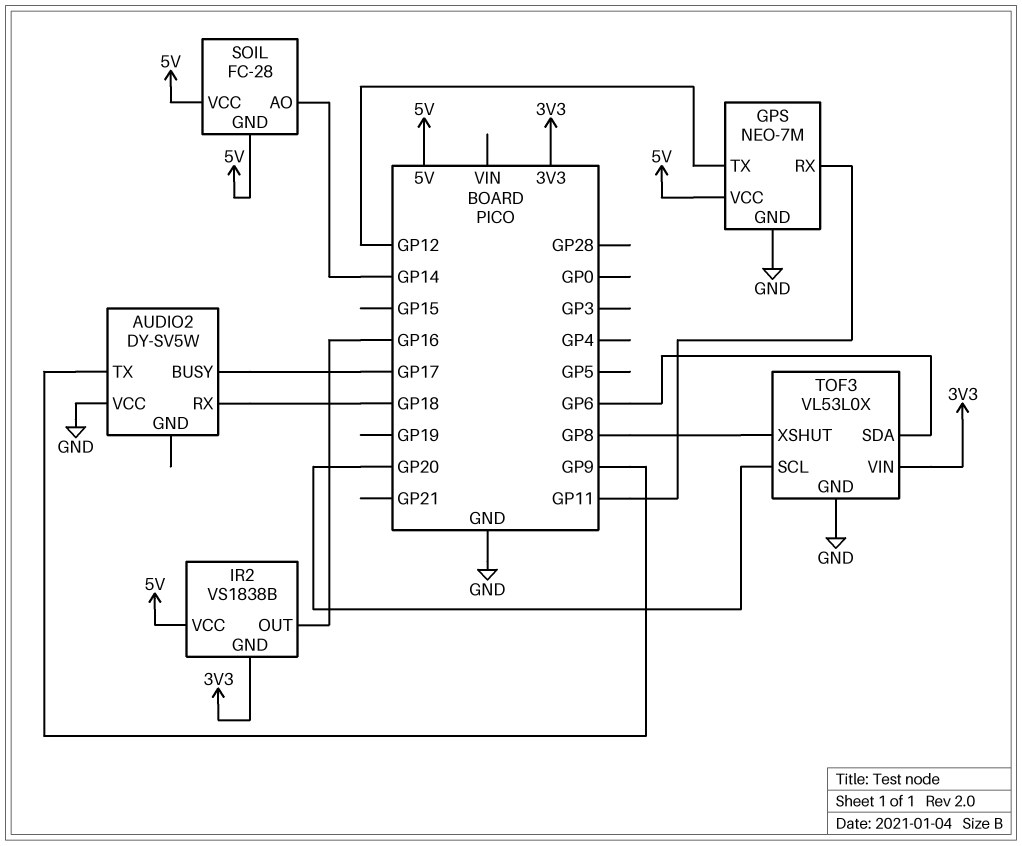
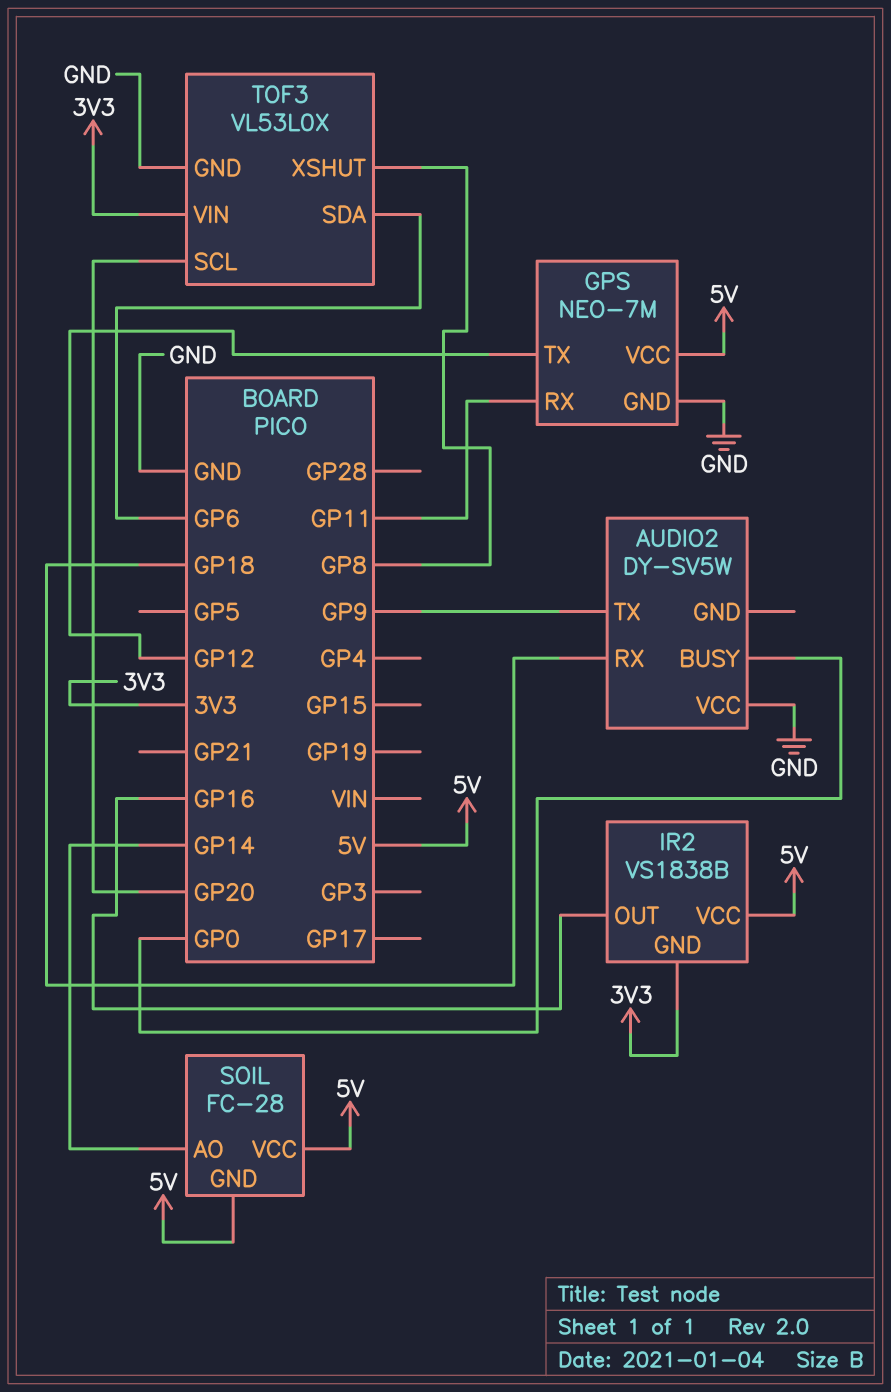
AUDIO2 pin BUSY: GP17 -> GP0

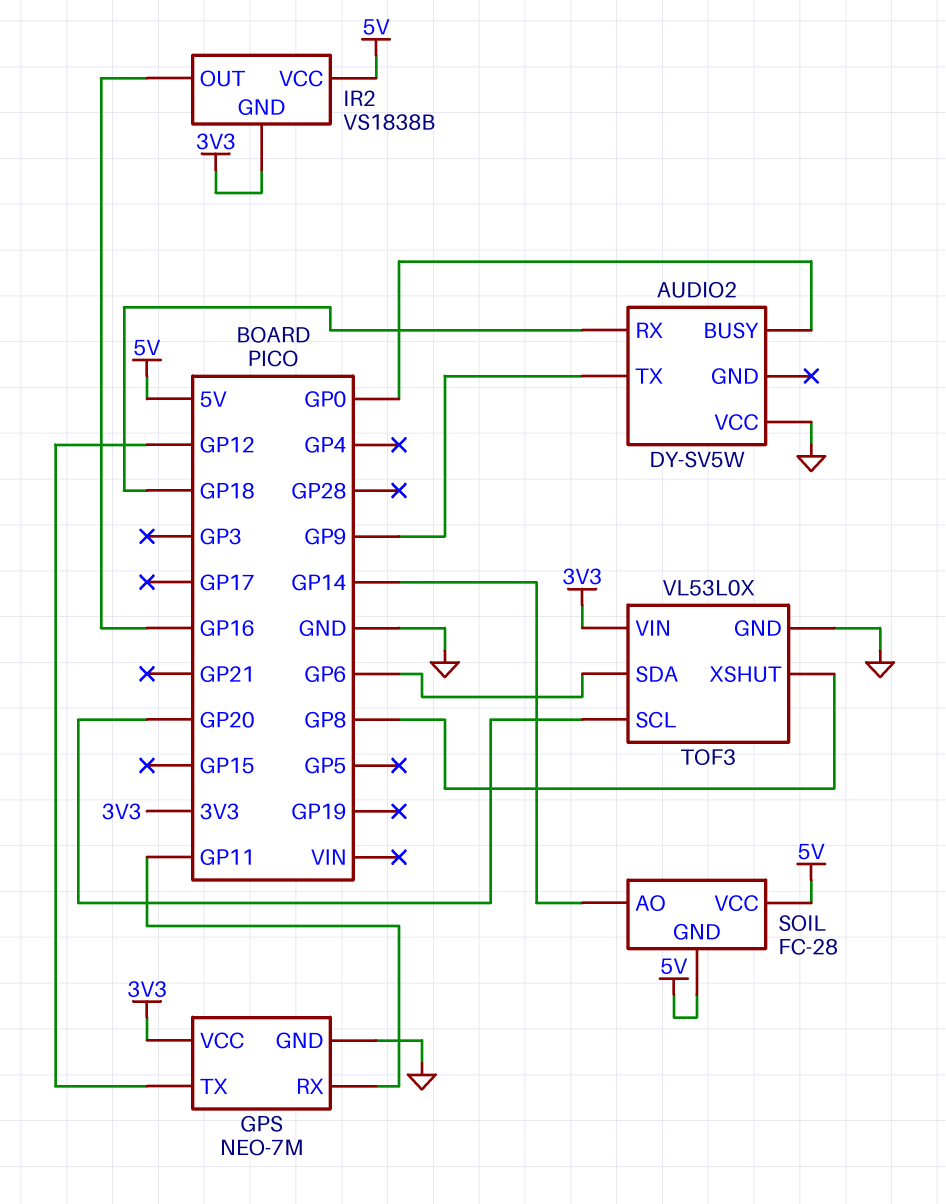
GPS pin VCC: 5V -> 3V3

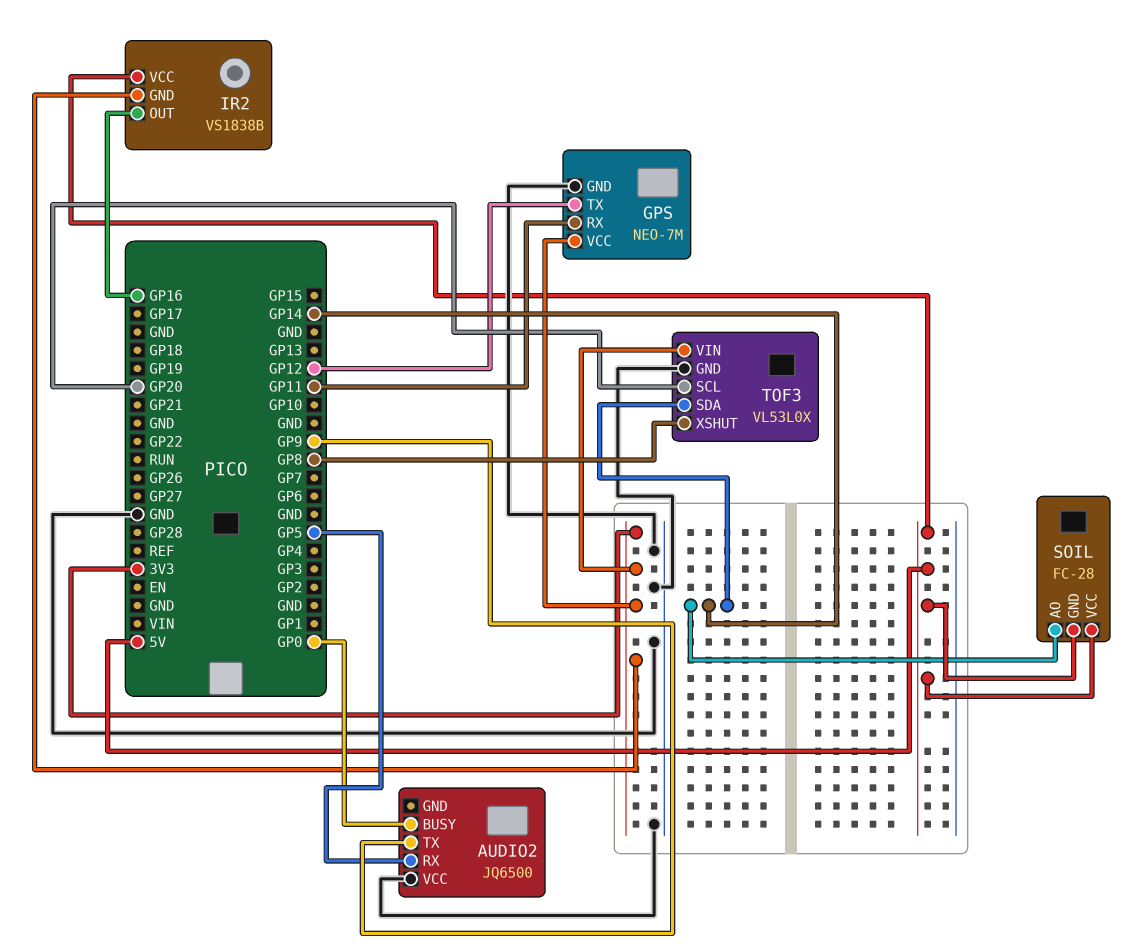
AUDIO2: DY-SV5W -> JQ6500
AUDIO2 pin RX: GP18 -> GP5
TOF3 pin SDA: GP6 -> GP14

